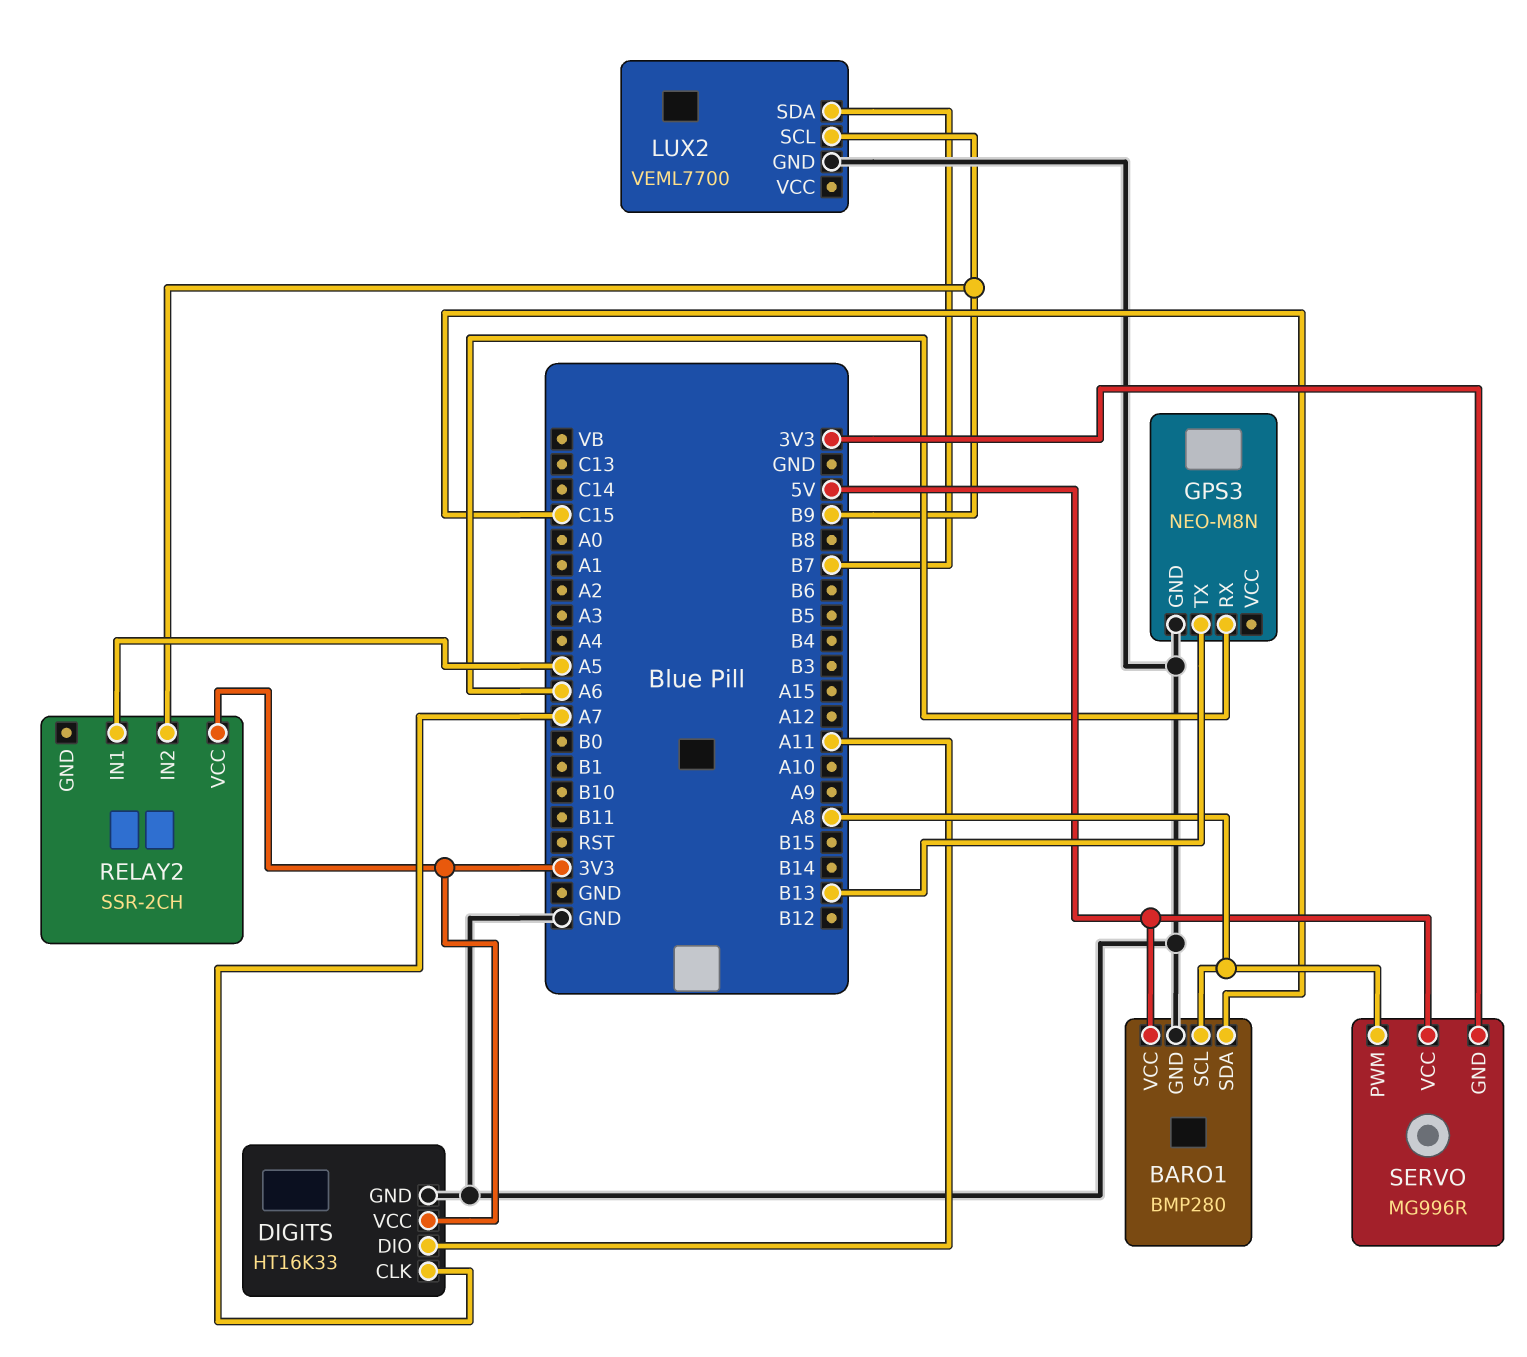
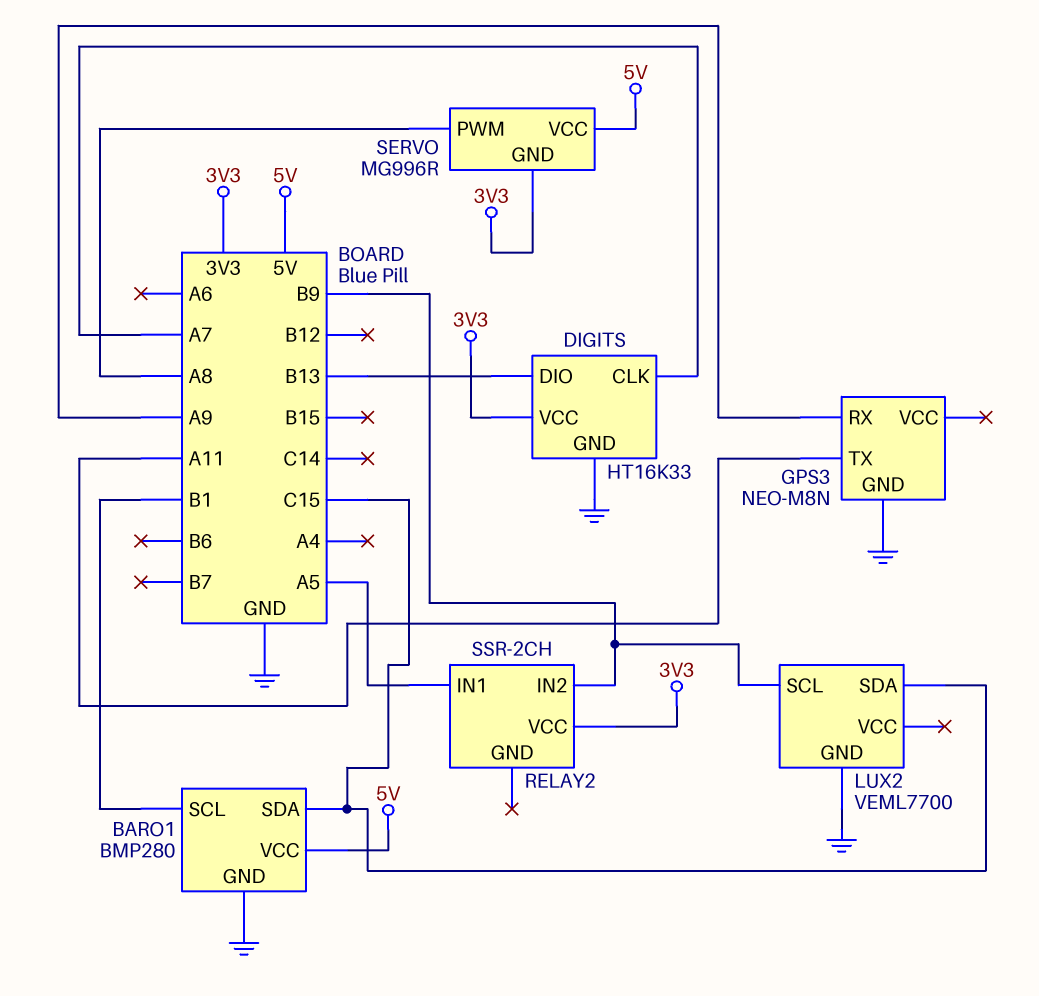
BARO1 pin SCL: A8 -> B1
DIGITS pin DIO: A11 -> B13
GPS3 pin RX: A6 -> A9
GPS3 pin TX: B13 -> A11
LUX2 pin SDA: B7 -> C15

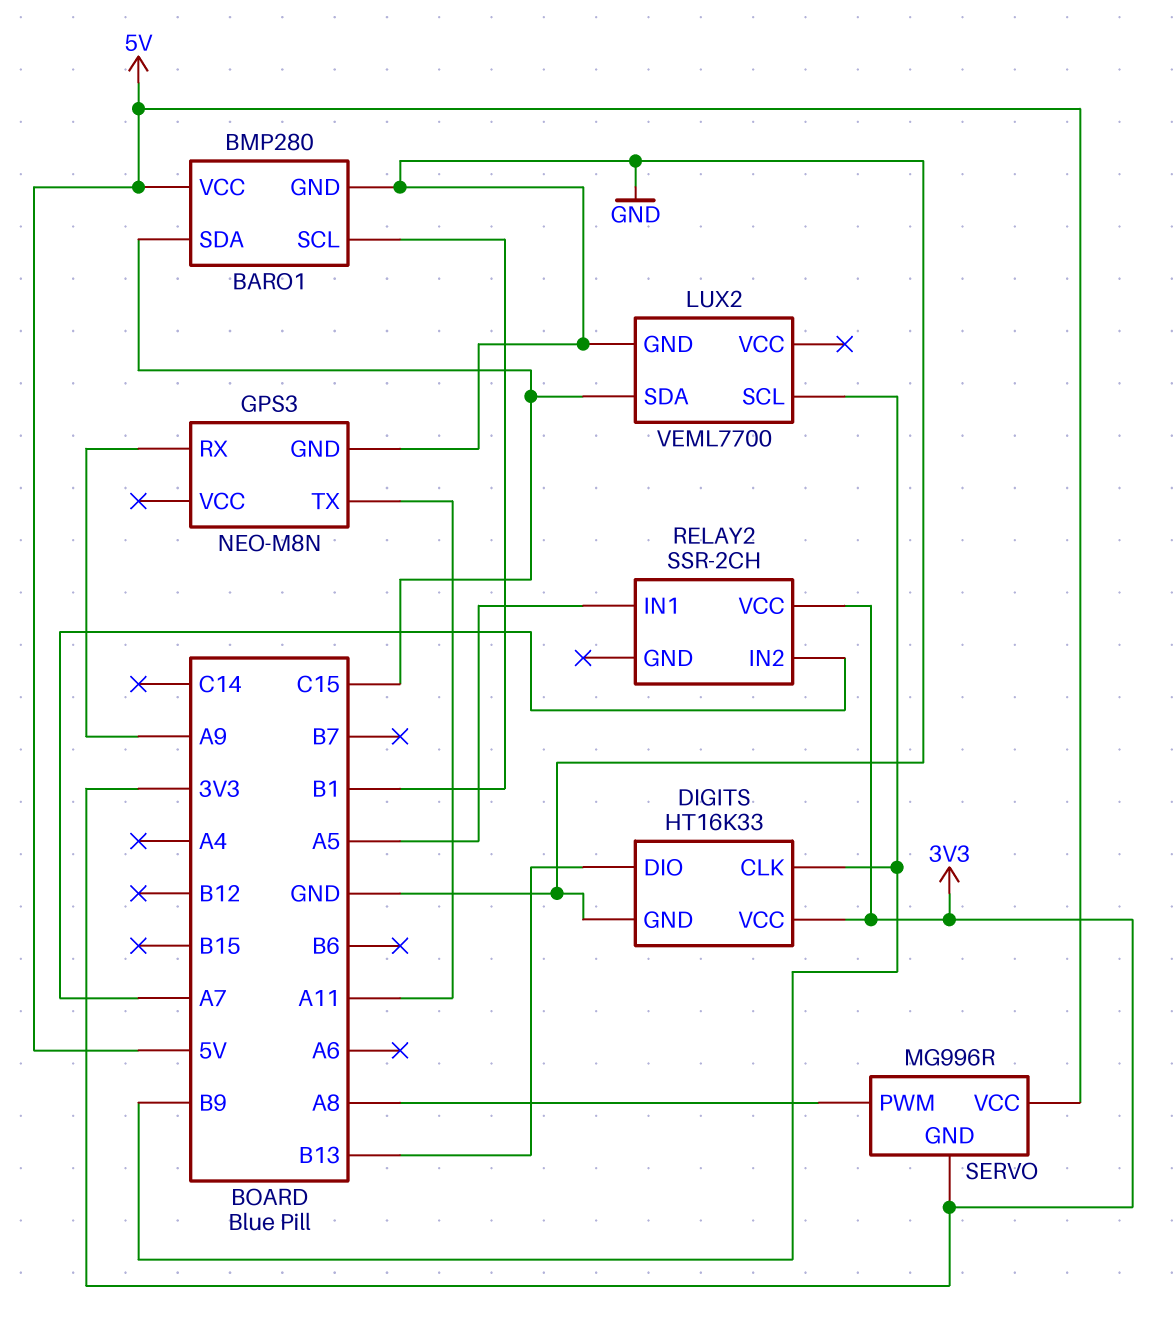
DIGITS pin CLK: A7 -> B9
RELAY2 pin IN2: B9 -> A7

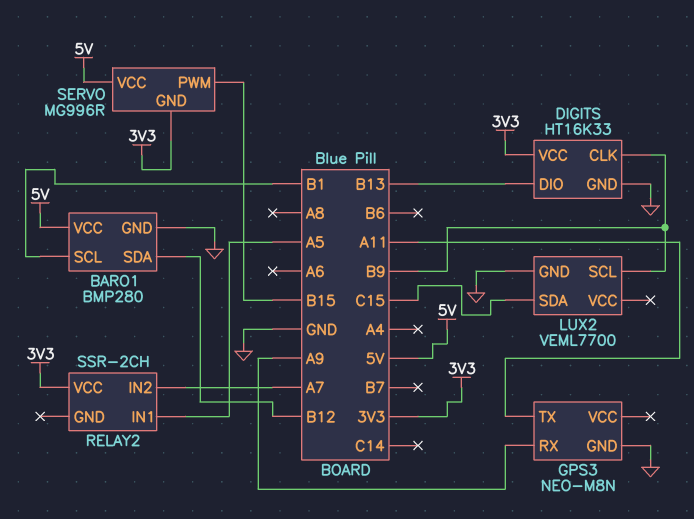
BARO1 pin SDA: C15 -> B12
SERVO pin PWM: A8 -> B15

